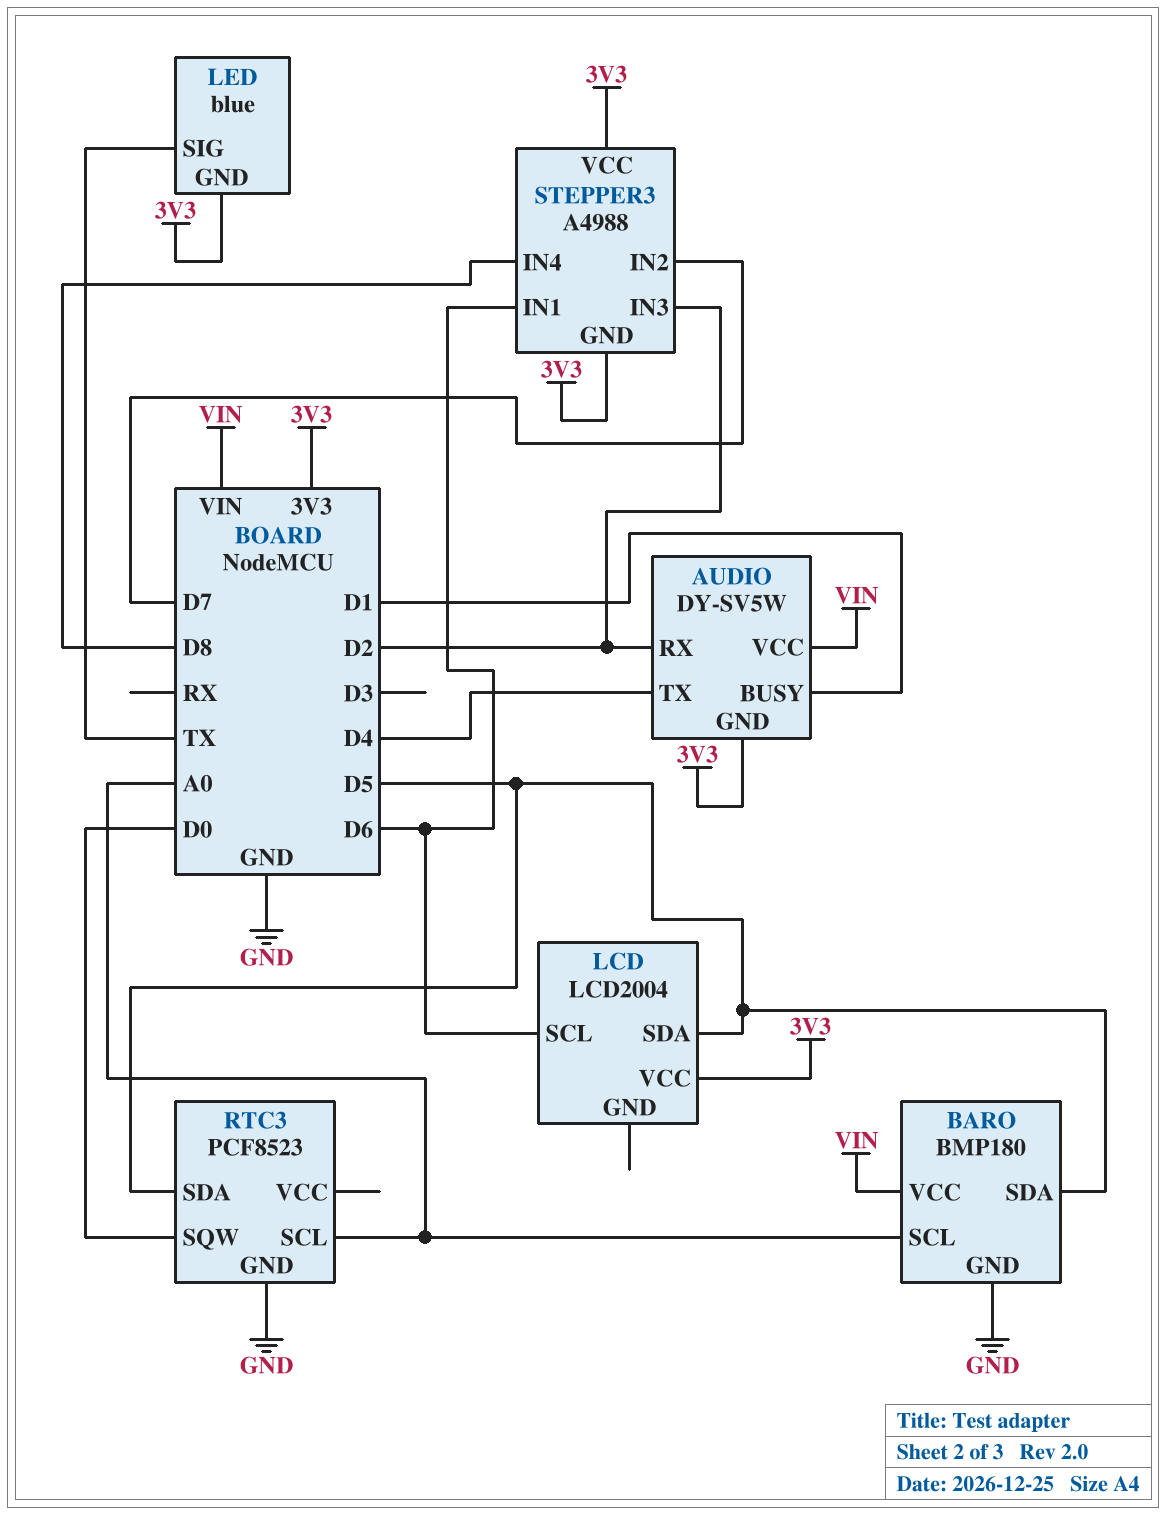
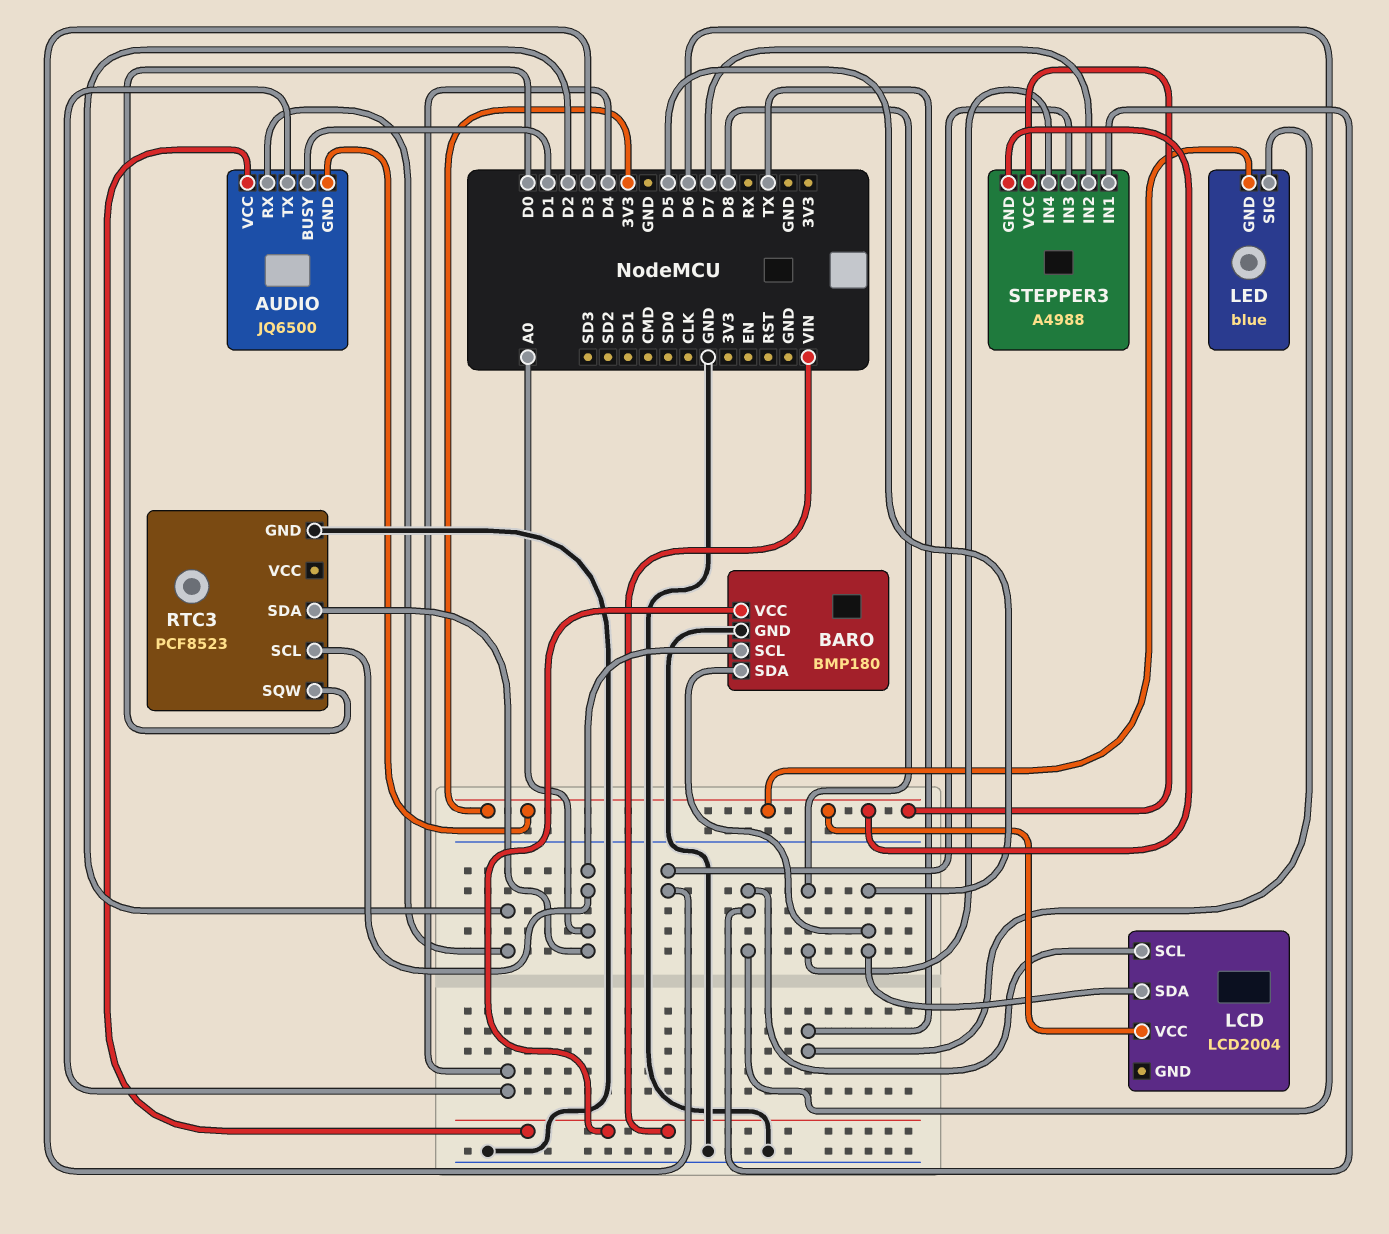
AUDIO: DY-SV5W -> JQ6500
RTC3 pin SDA: D5 -> A0
STEPPER3 pin IN3: D2 -> D3

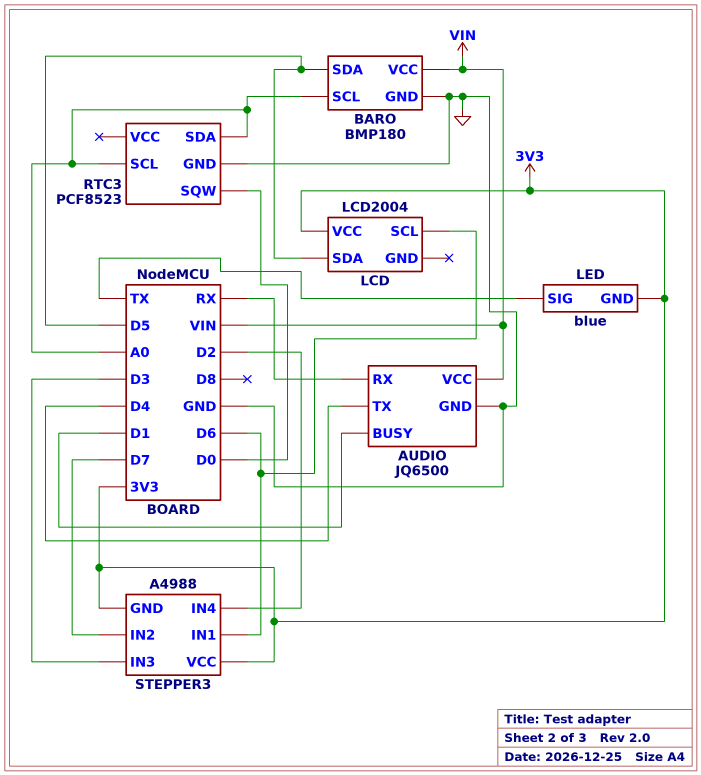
AUDIO pin GND: 3V3 -> GND
AUDIO pin RX: D2 -> RX
STEPPER3 pin IN4: D8 -> D2

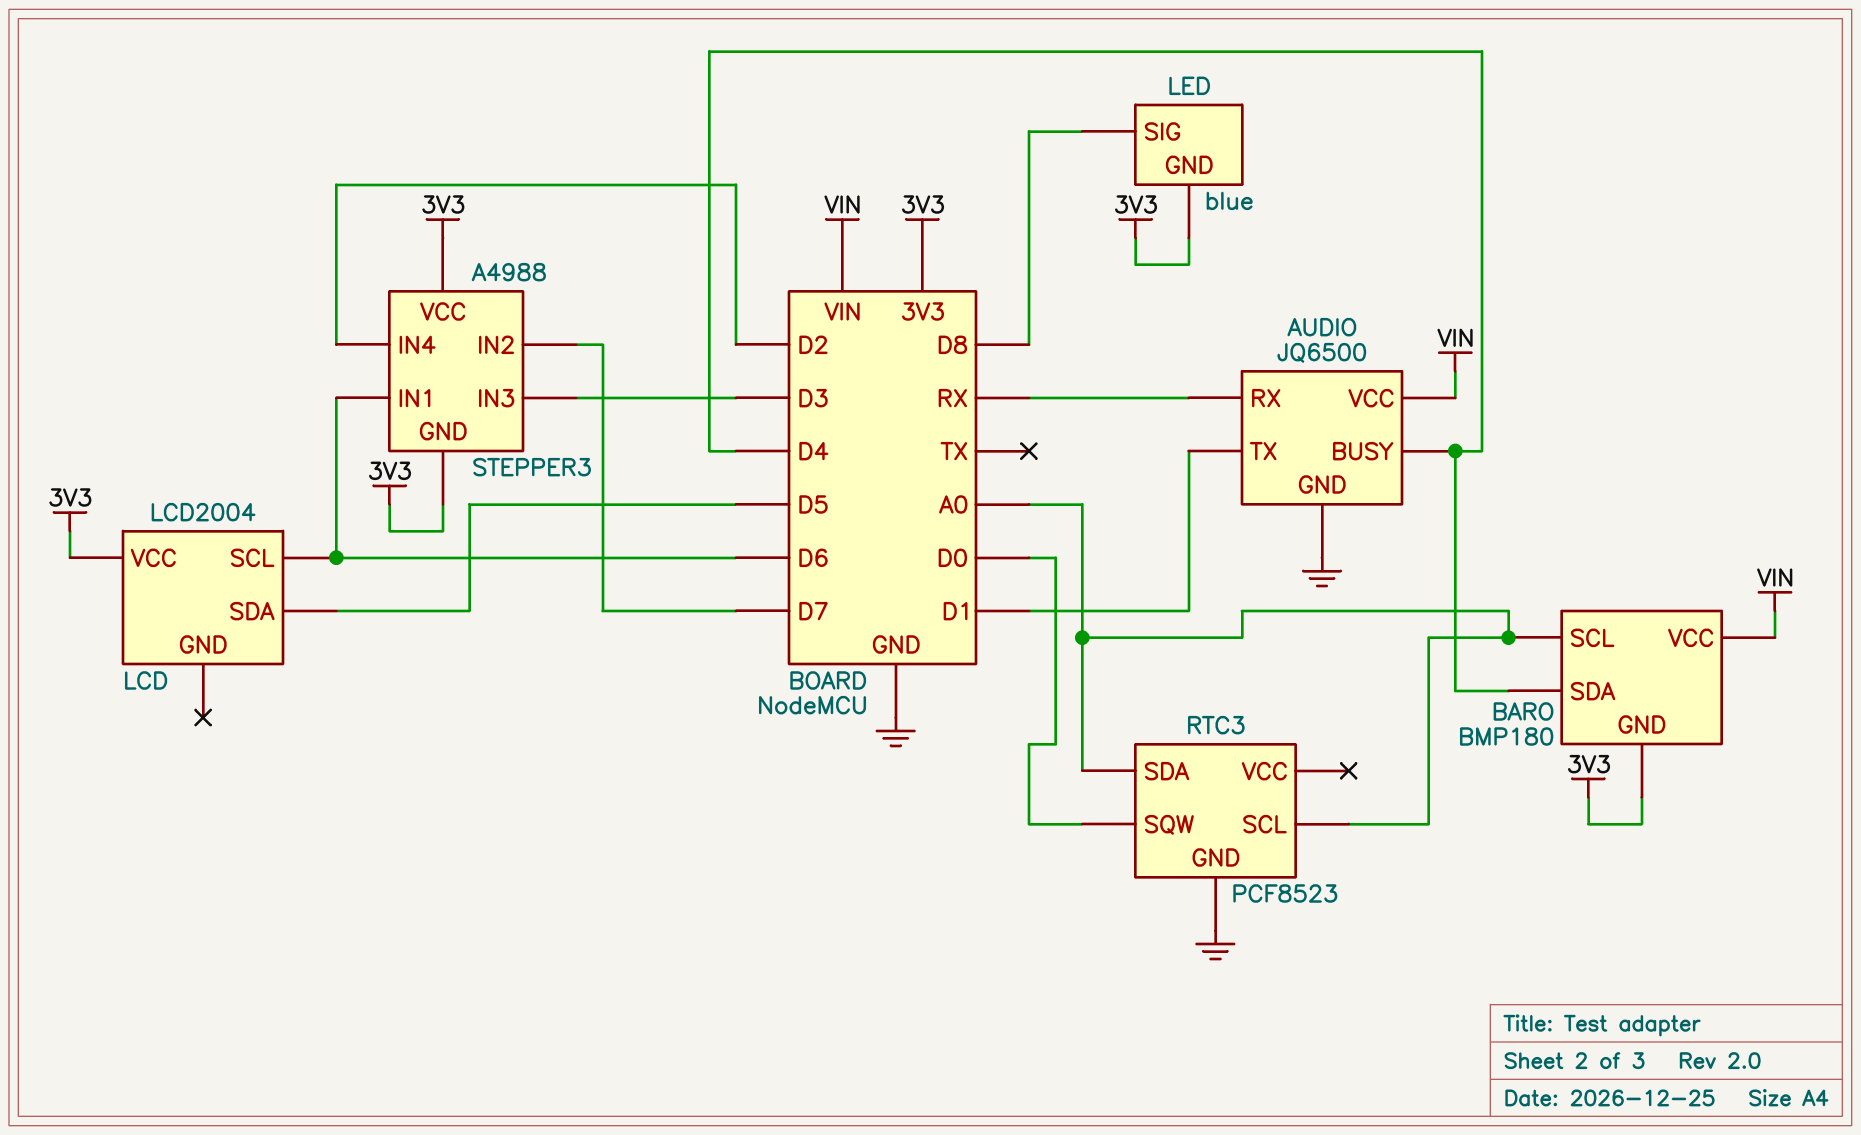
AUDIO pin BUSY: D1 -> D4
AUDIO pin TX: D4 -> D1
BARO pin GND: GND -> 3V3
BARO pin SDA: D5 -> D4
LED pin SIG: TX -> D8

